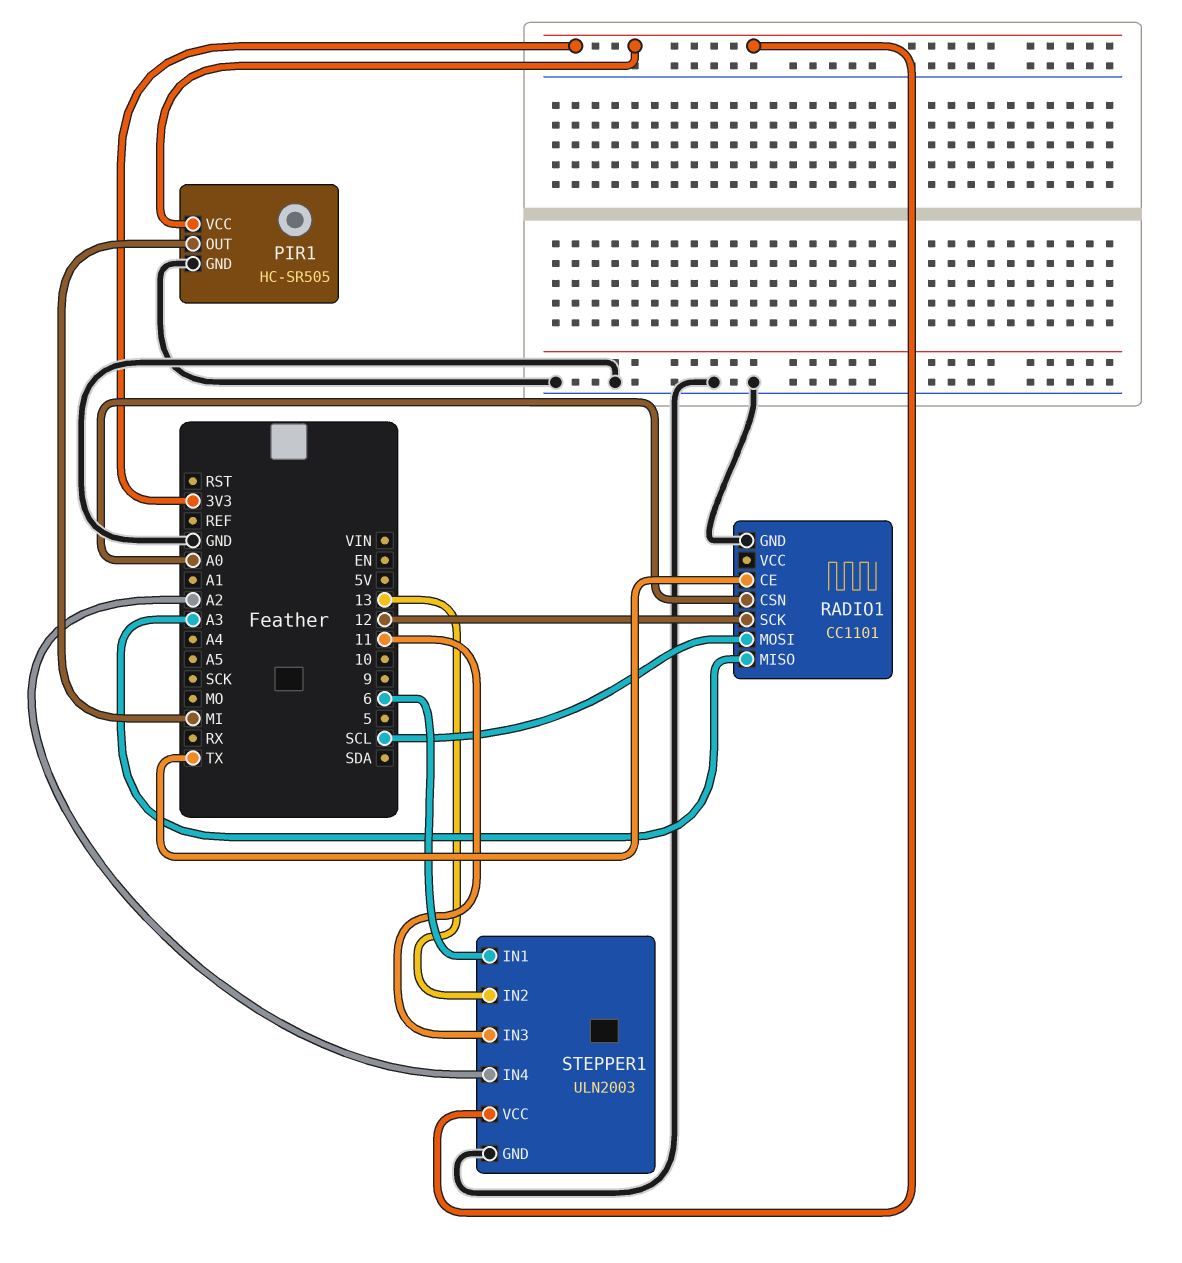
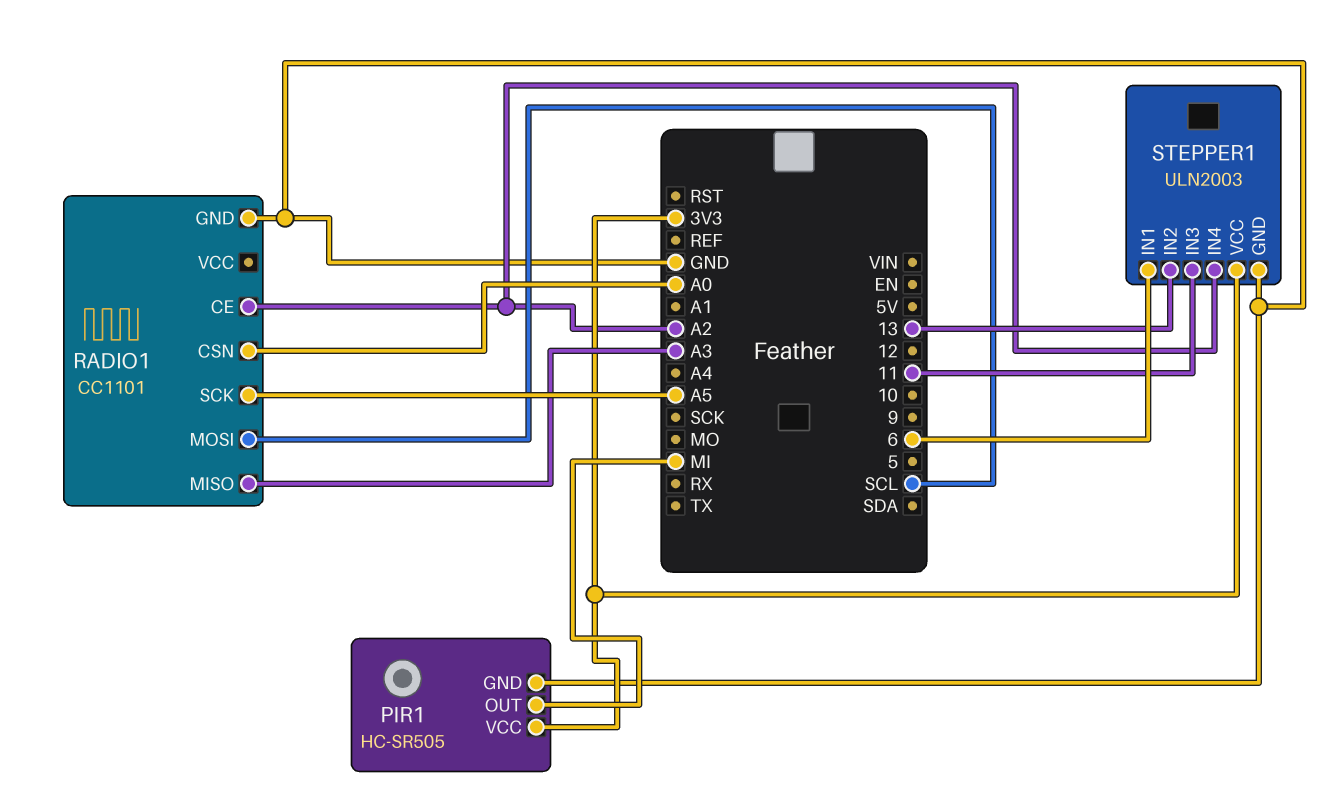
RADIO1 pin CE: TX -> A2
RADIO1 pin SCK: 12 -> A5

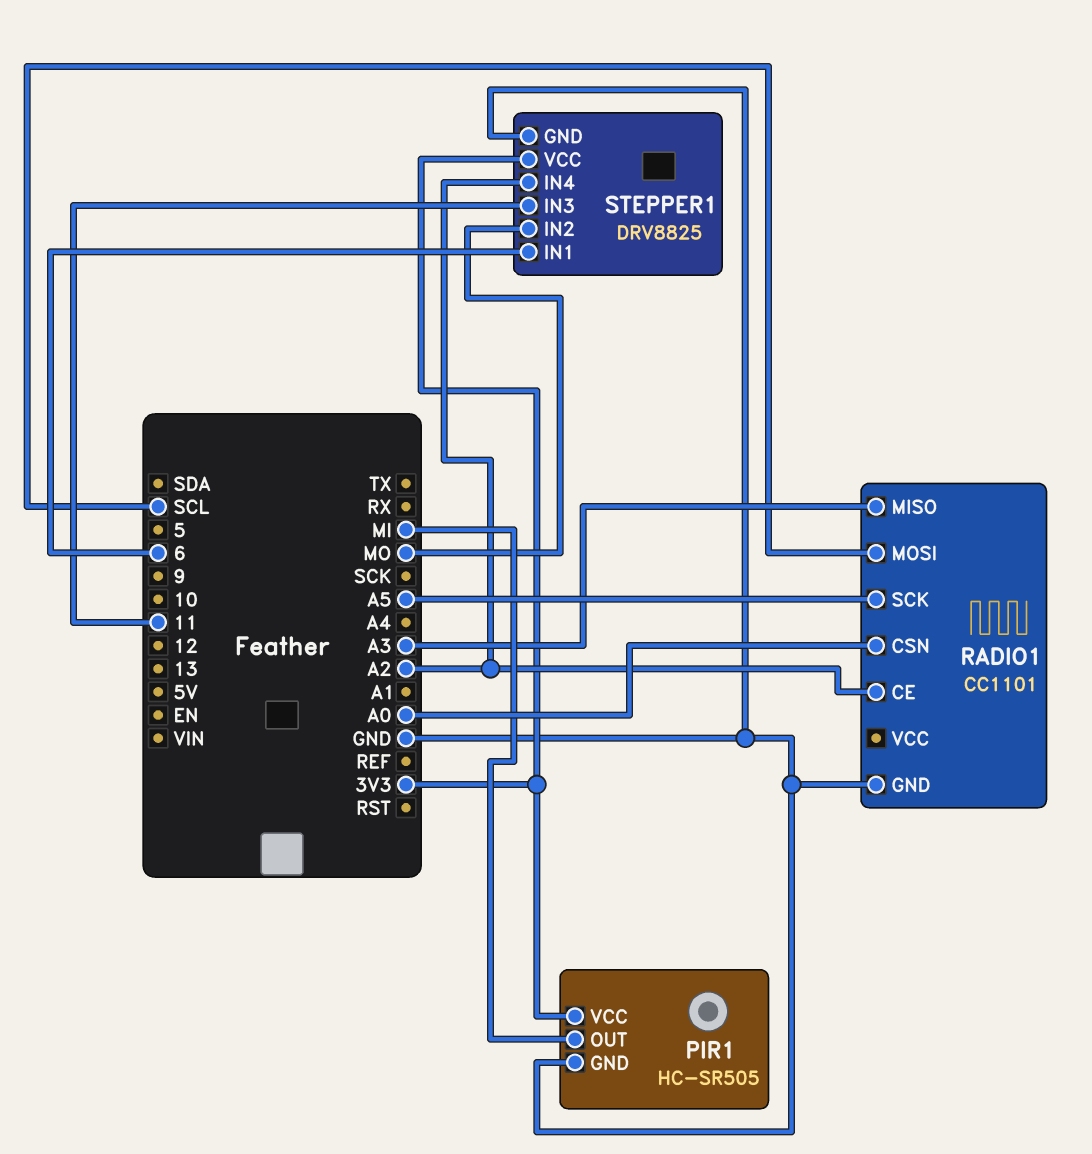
STEPPER1: ULN2003 -> DRV8825
STEPPER1 pin IN2: 13 -> MO

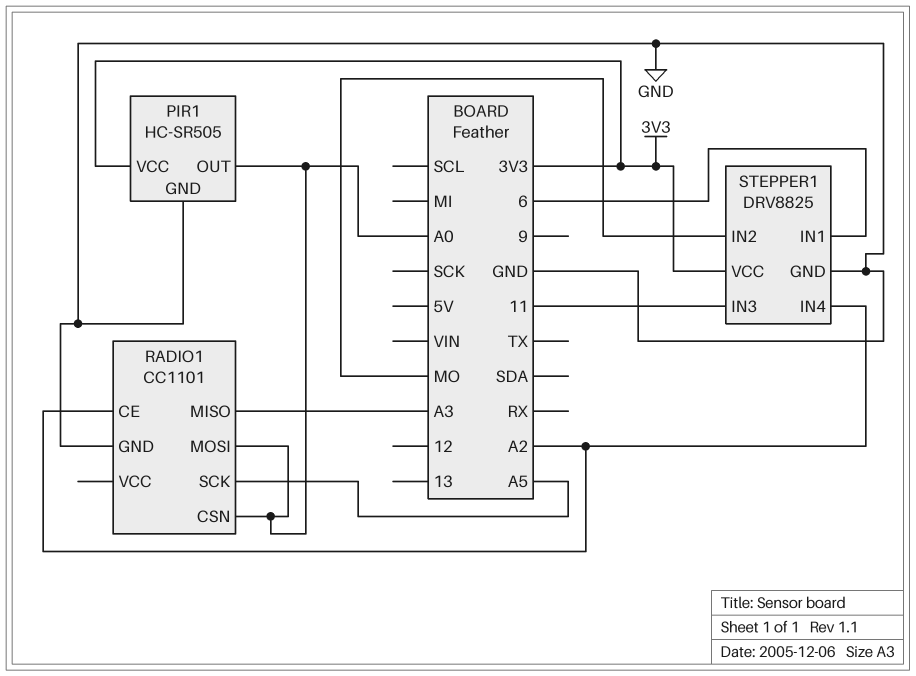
PIR1 pin OUT: MI -> A0
RADIO1 pin MOSI: SCL -> A0

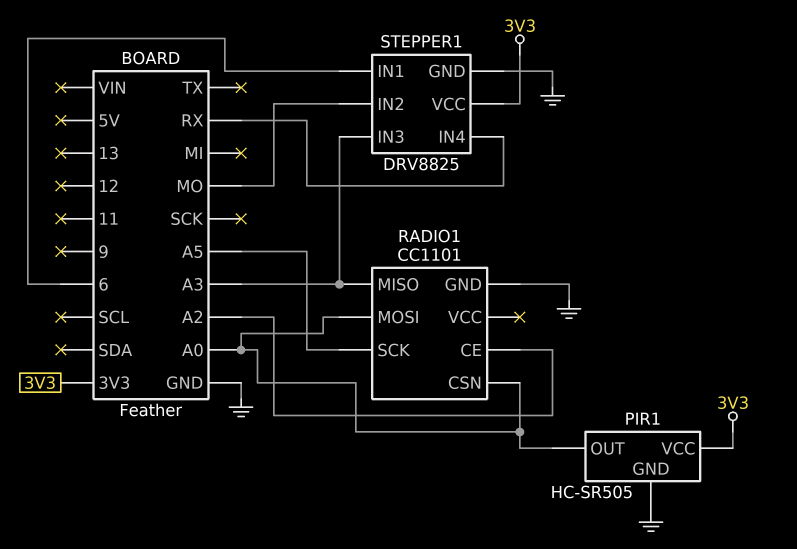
STEPPER1 pin IN3: 11 -> A3
STEPPER1 pin IN4: A2 -> RX

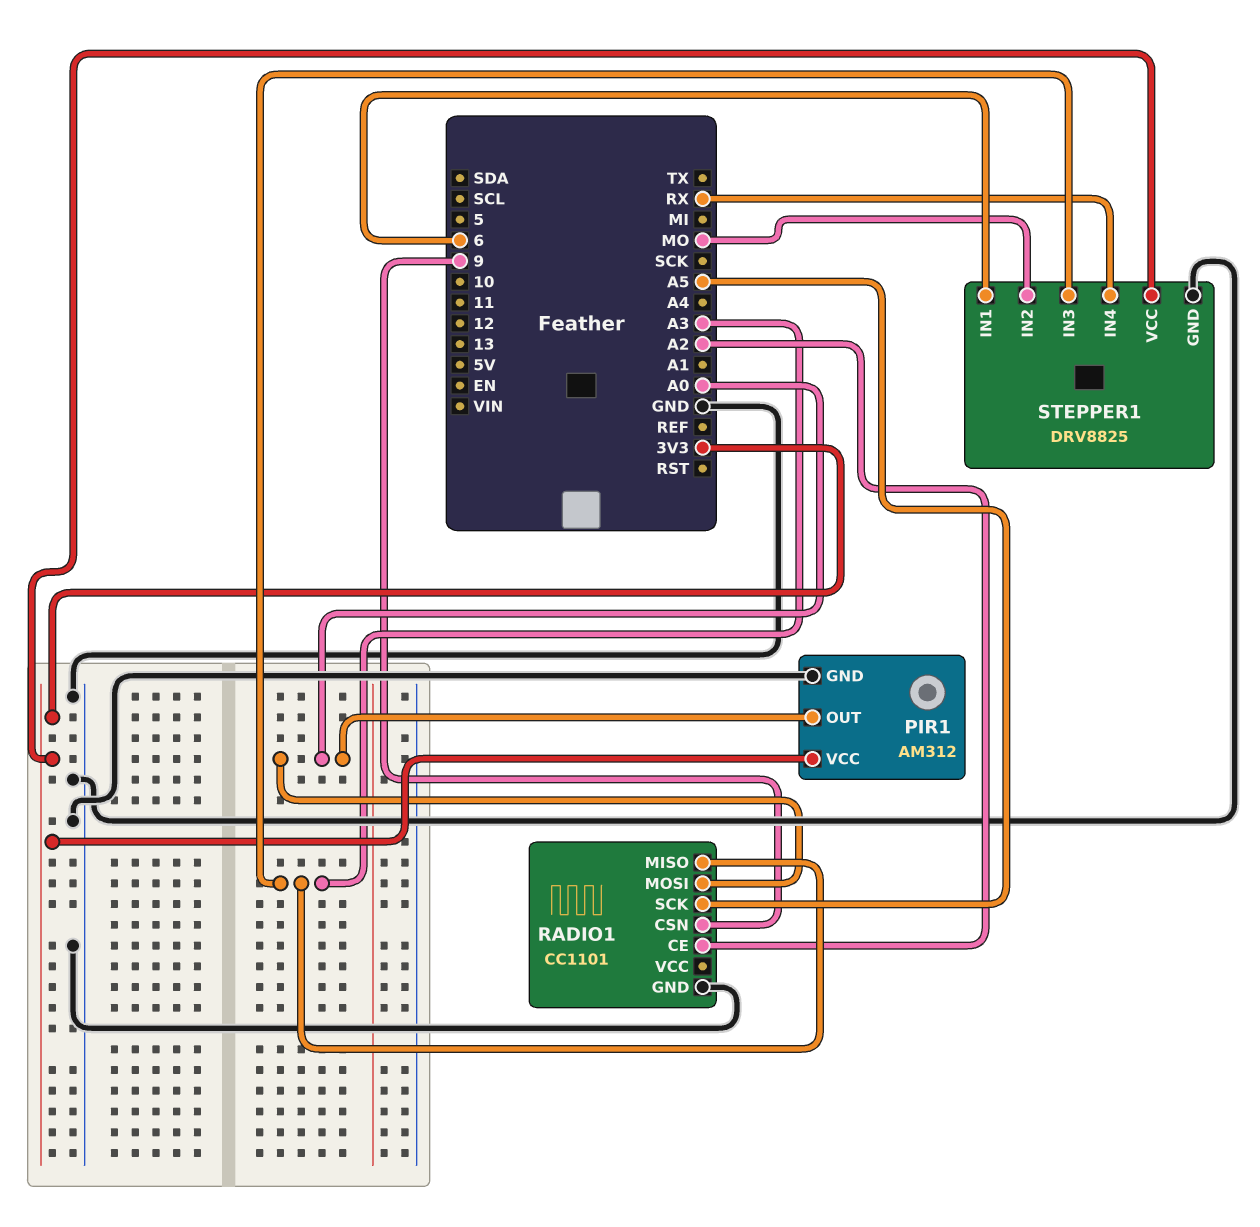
PIR1: HC-SR505 -> AM312
RADIO1 pin CSN: A0 -> 9

